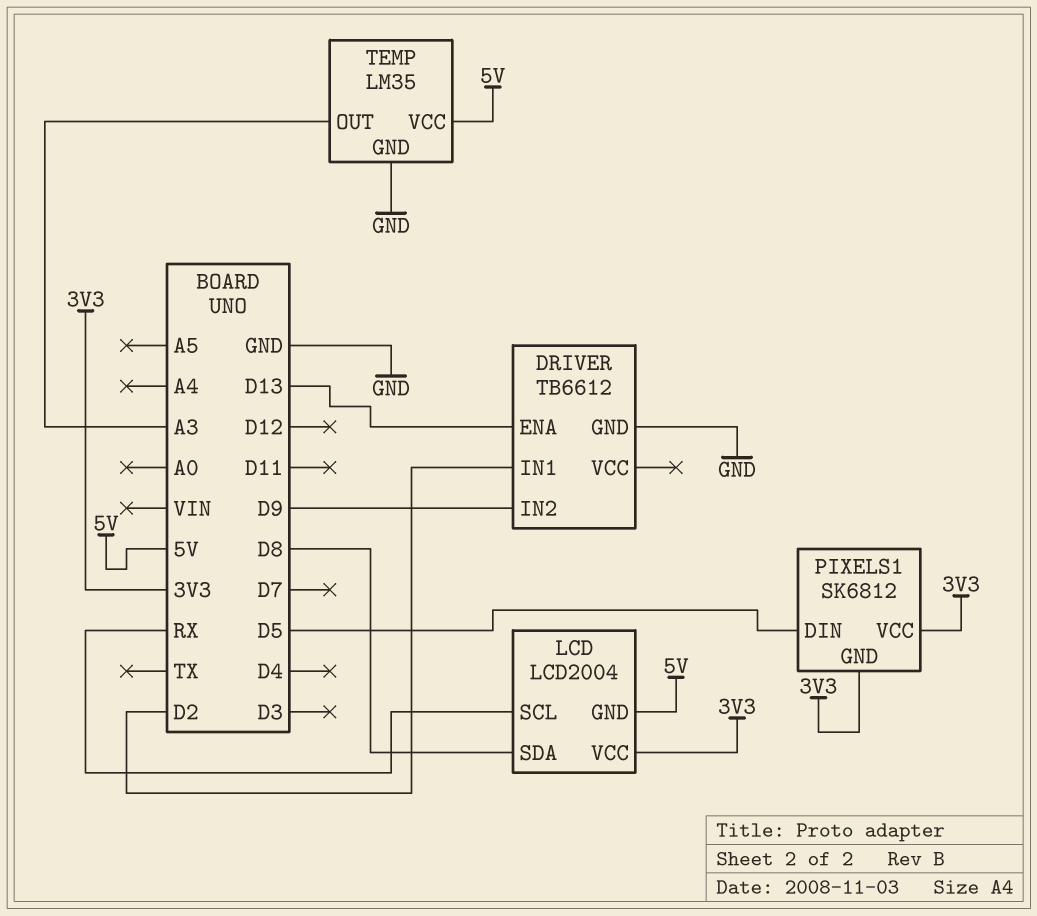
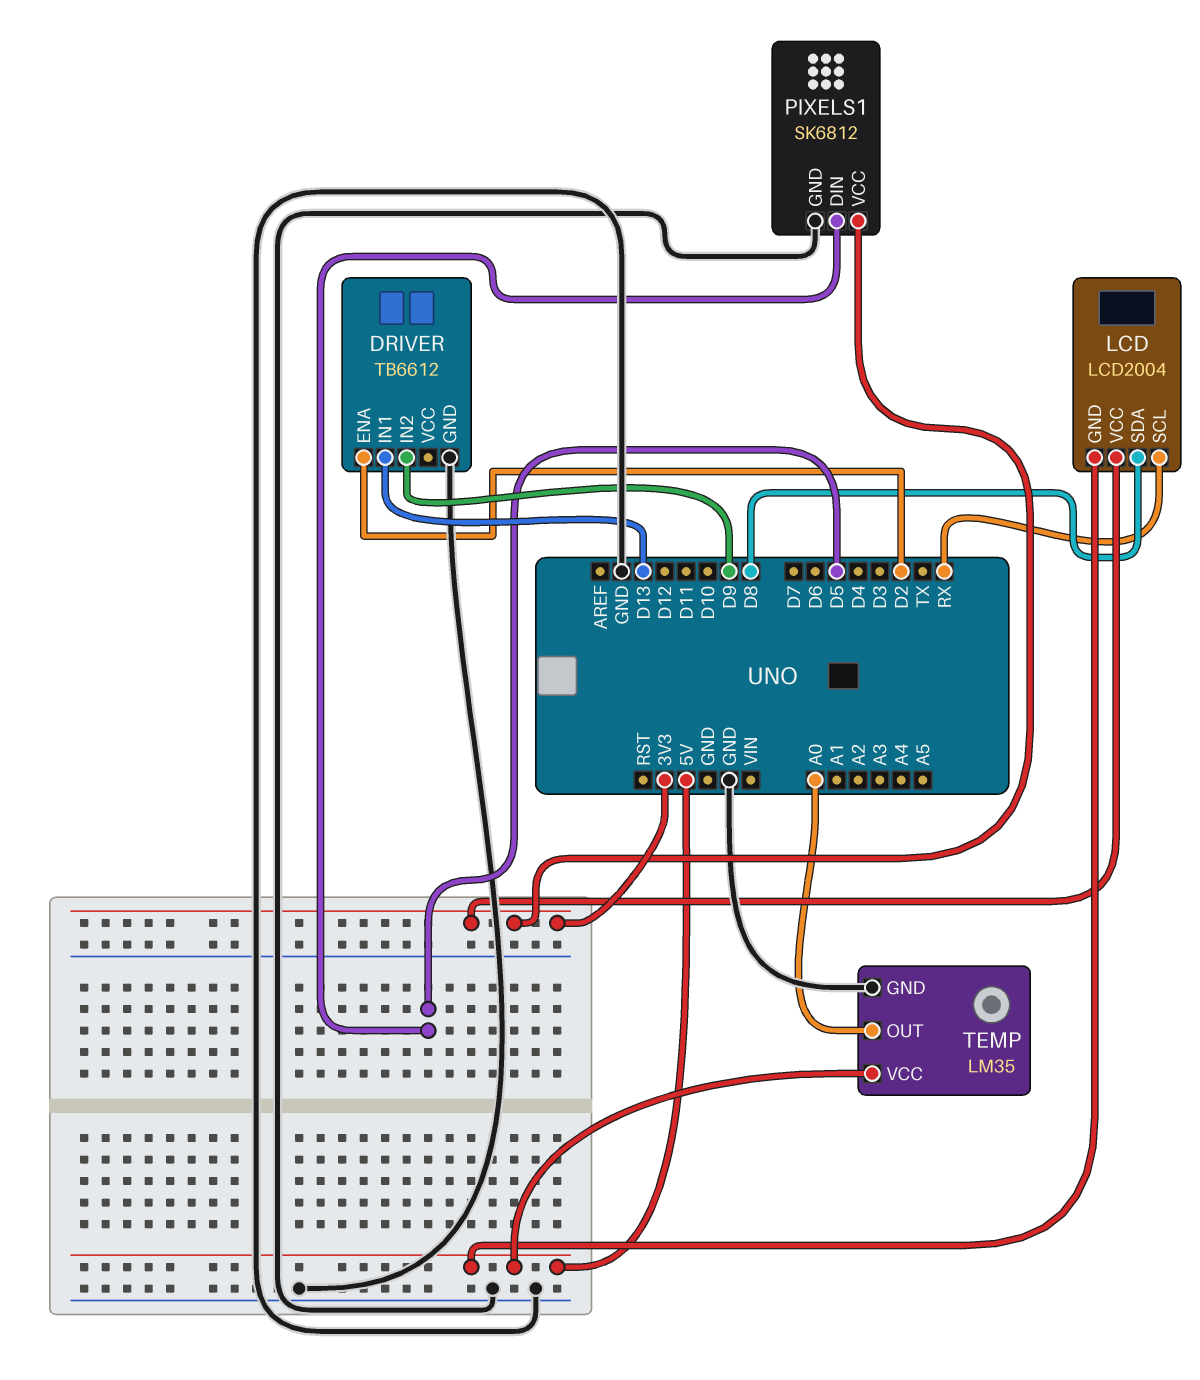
DRIVER pin ENA: D13 -> D2
DRIVER pin IN1: D2 -> D13
PIXELS1 pin GND: 3V3 -> GND
TEMP pin OUT: A3 -> A0

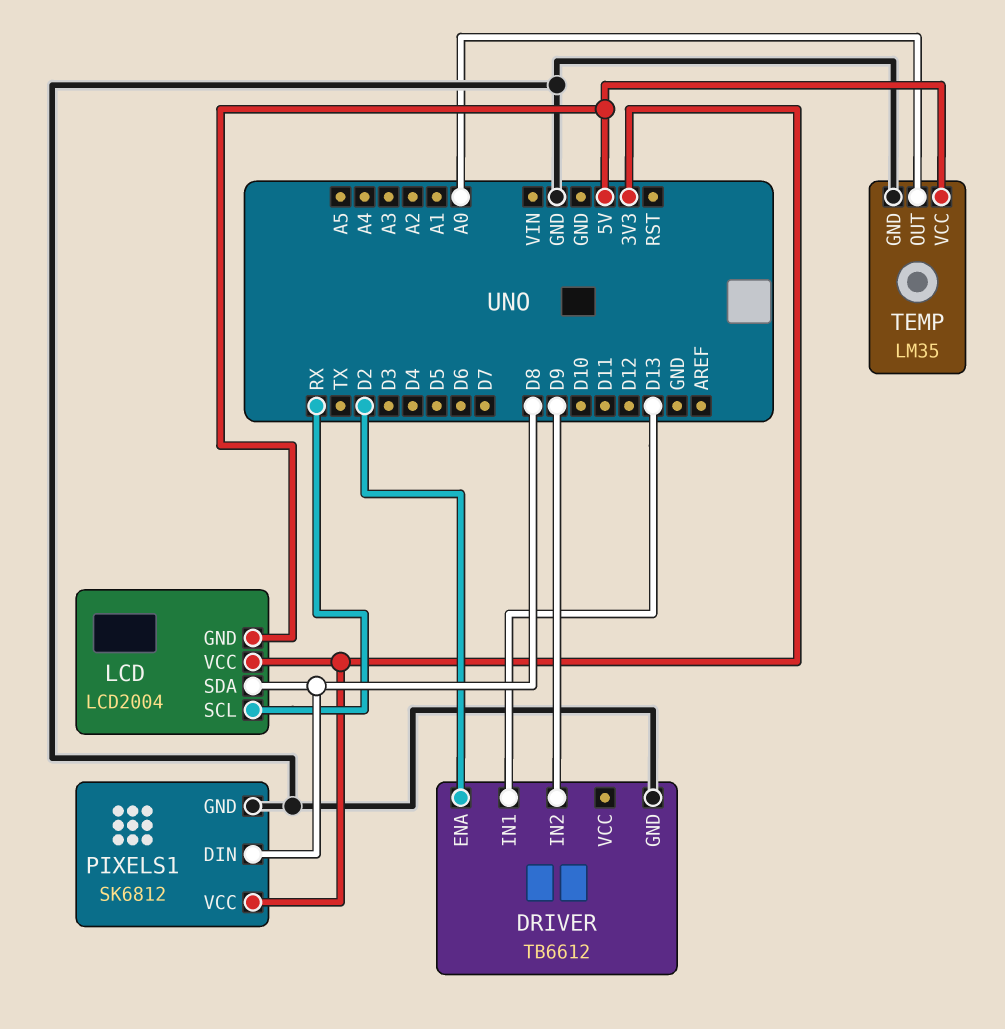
PIXELS1 pin DIN: D5 -> D8

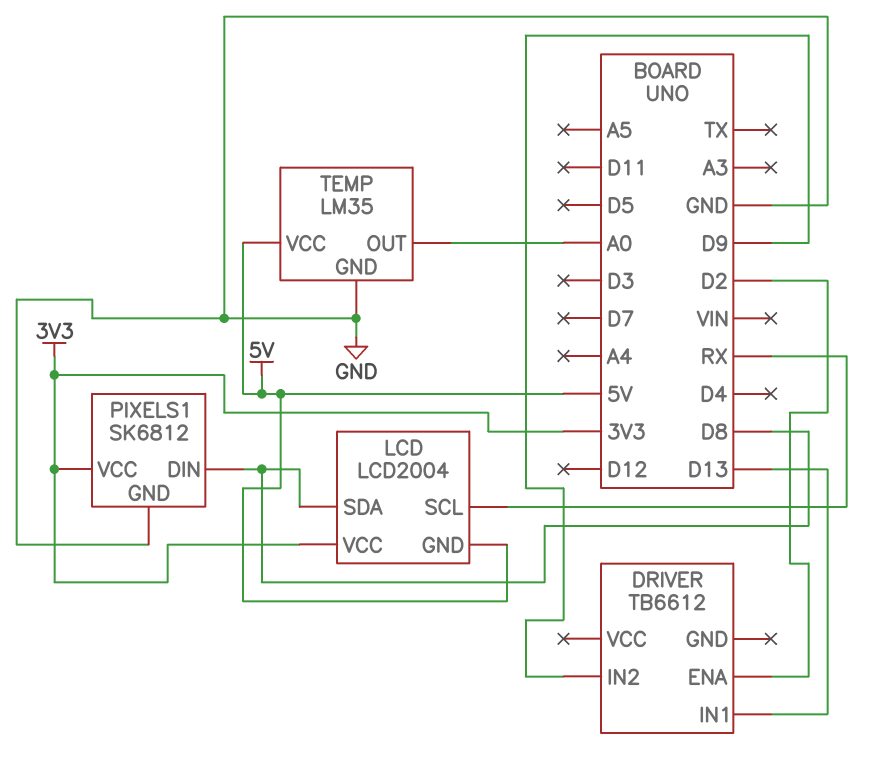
DRIVER pin GND: GND -> none

